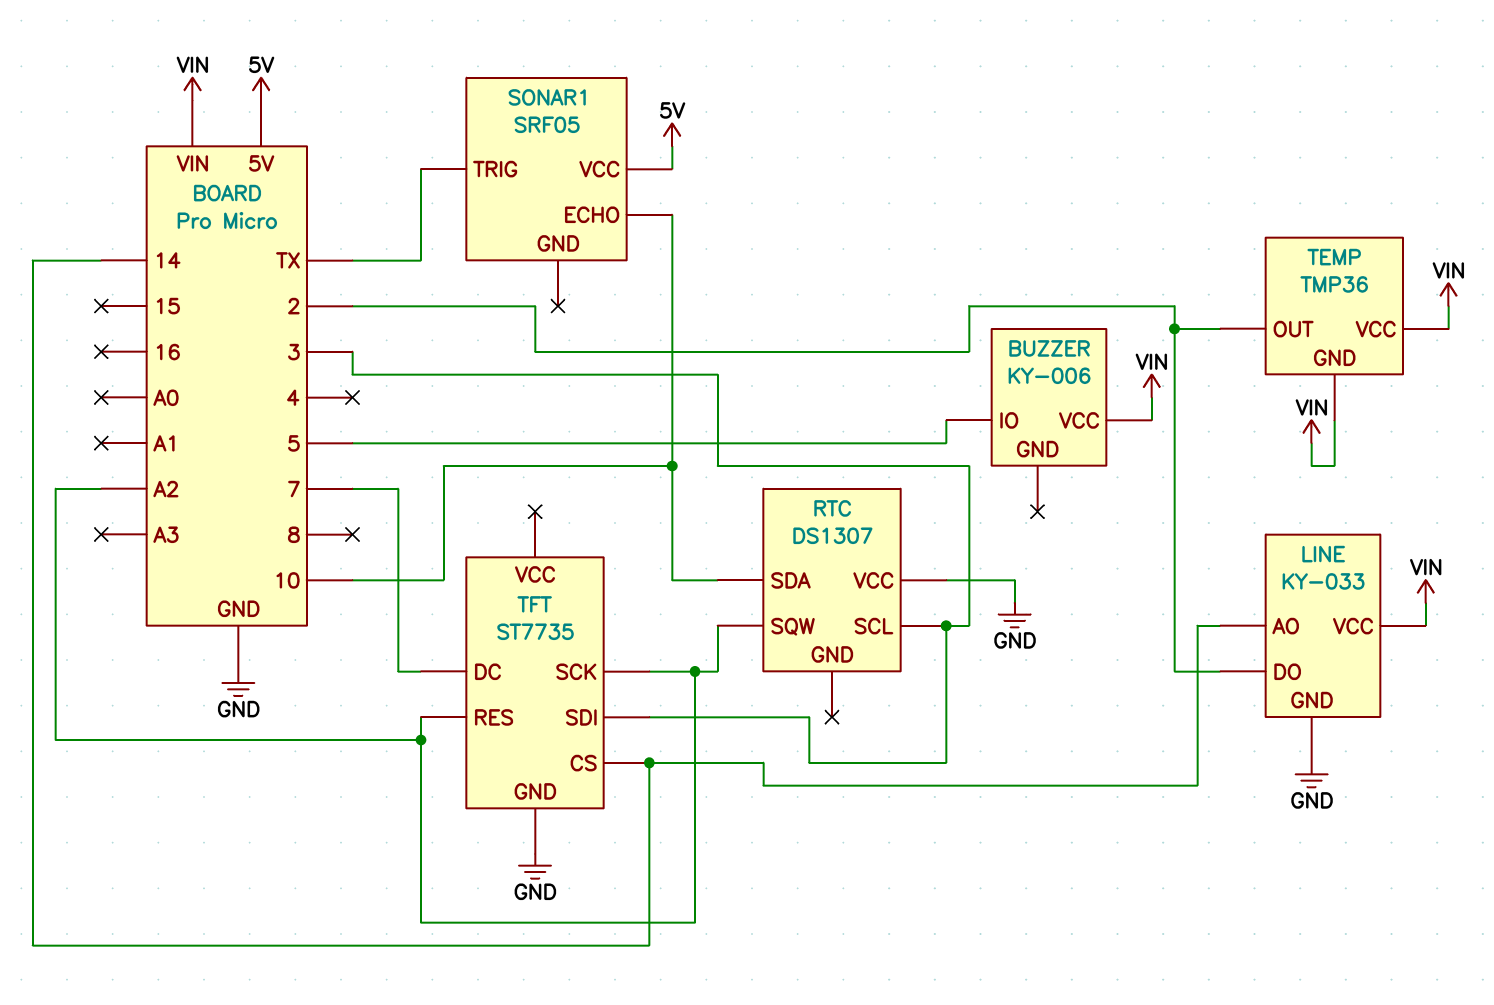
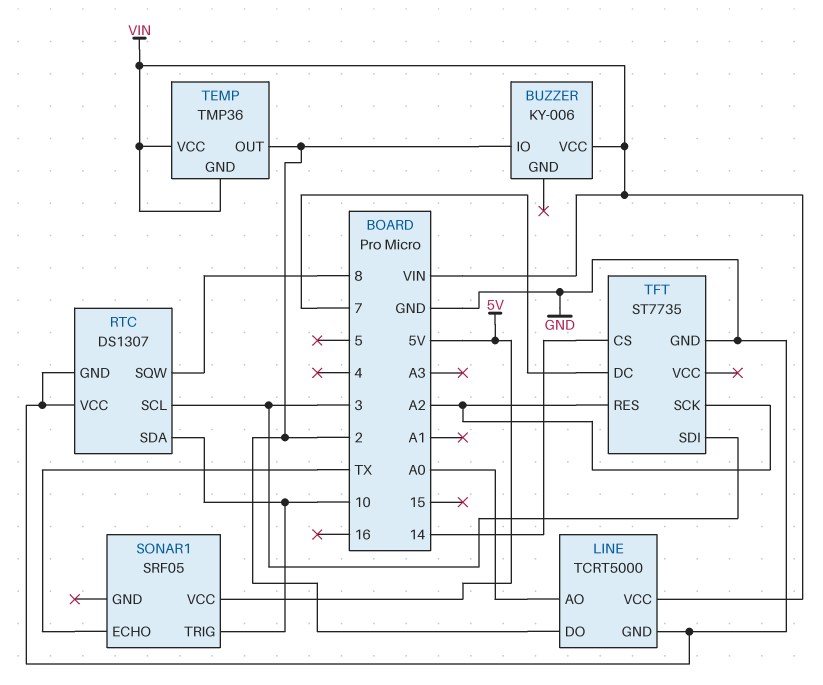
BUZZER pin IO: 5 -> 2
LINE: KY-033 -> TCRT5000
LINE pin AO: 14 -> A0
RTC pin GND: none -> GND
RTC pin SQW: A2 -> 8
SONAR1 pin ECHO: 10 -> TX
SONAR1 pin TRIG: TX -> 10

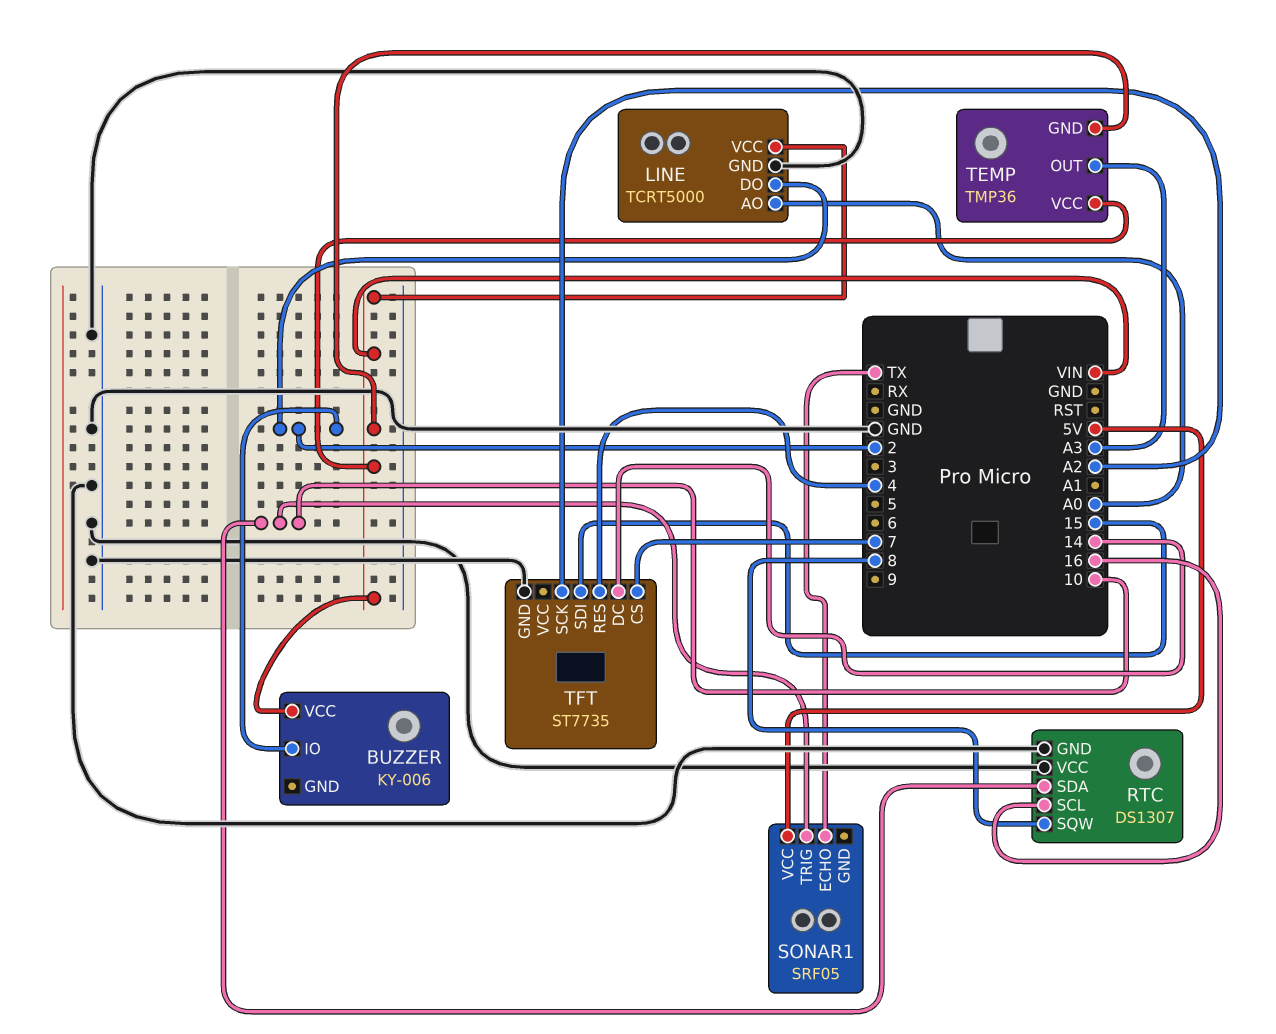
RTC pin SCL: 3 -> 16
TEMP pin OUT: 2 -> A3
TFT pin CS: 14 -> 7
TFT pin DC: 7 -> 14
TFT pin RES: A2 -> 4
TFT pin SDI: 3 -> 15

